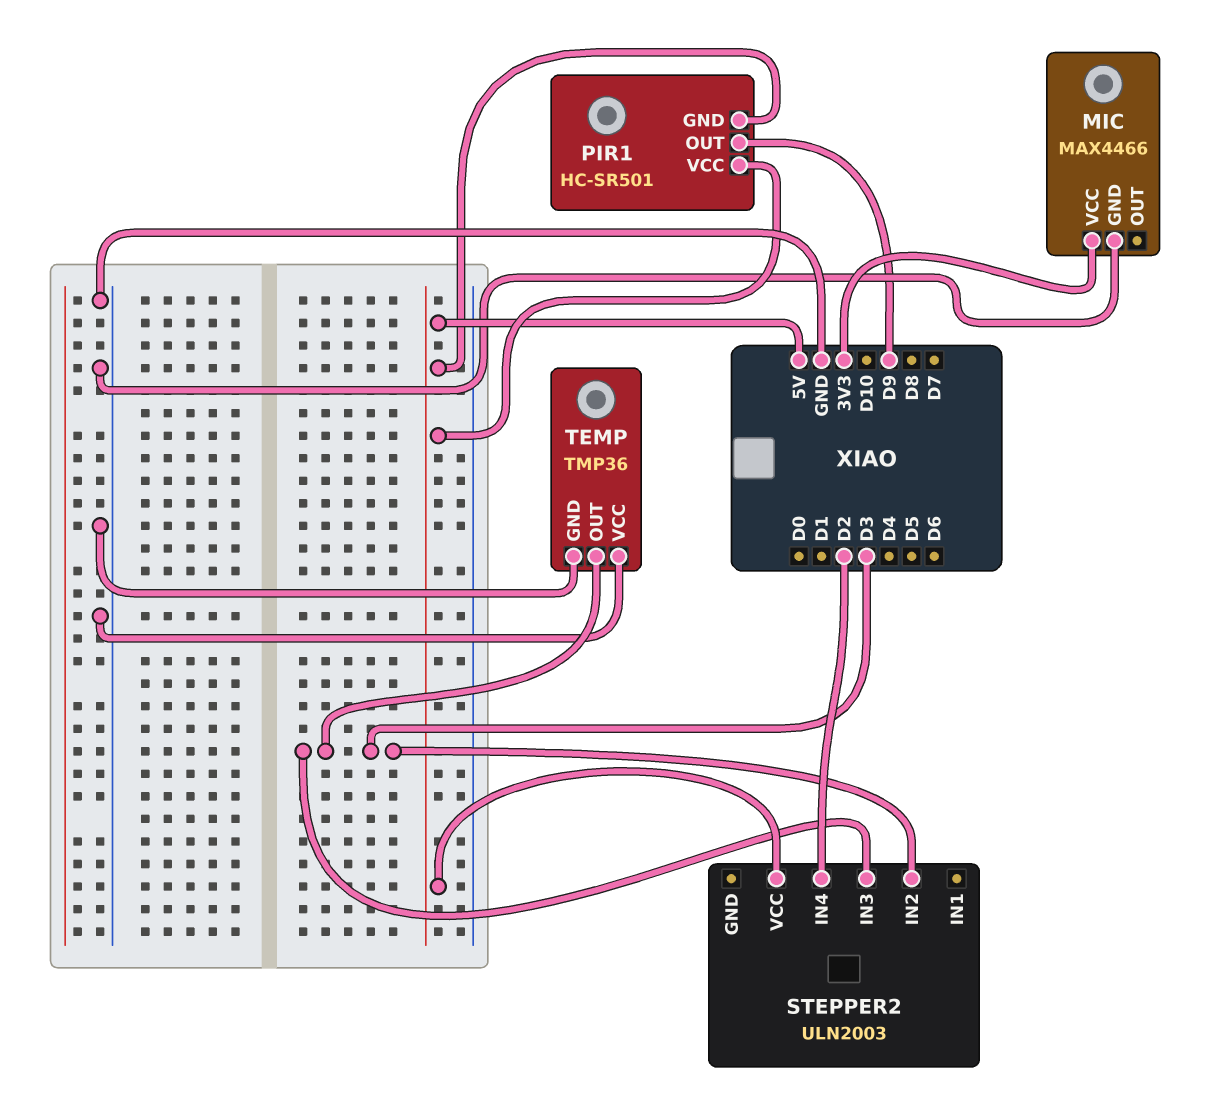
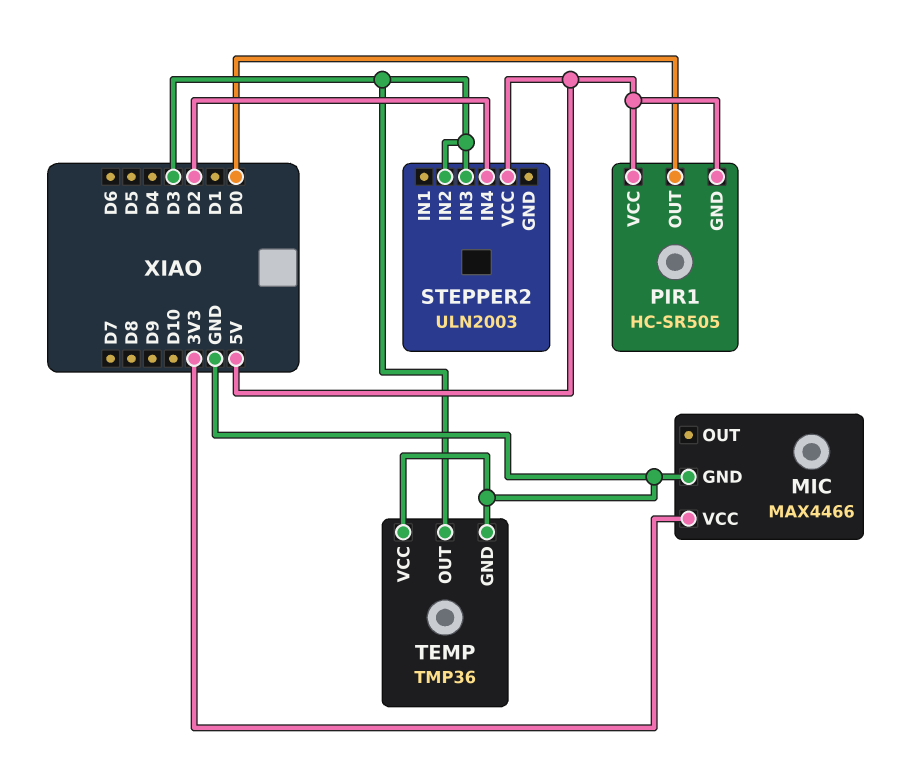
PIR1: HC-SR501 -> HC-SR505
PIR1 pin OUT: D9 -> D0

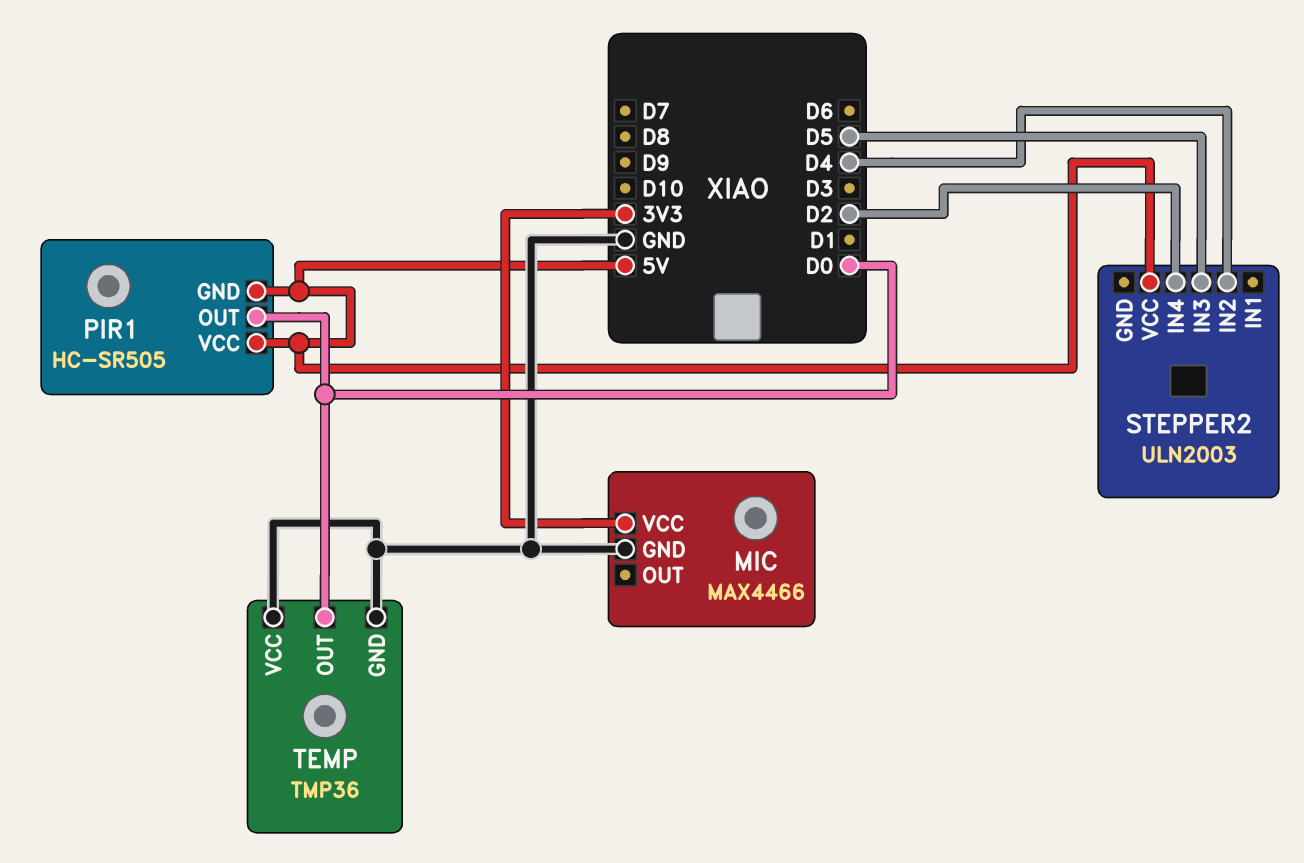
STEPPER2 pin IN2: D3 -> D4
STEPPER2 pin IN3: D3 -> D5
TEMP pin OUT: D3 -> D0

